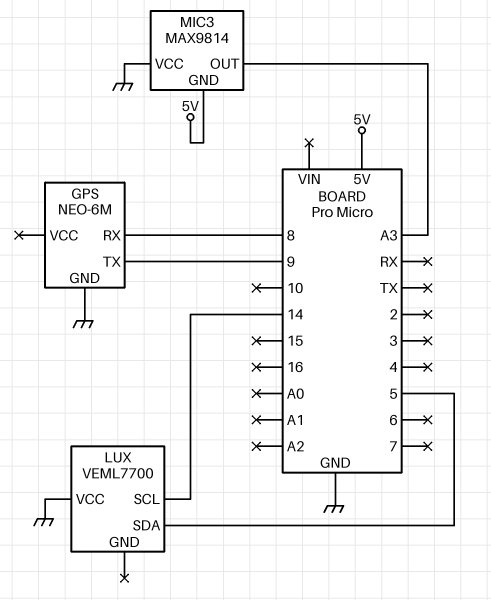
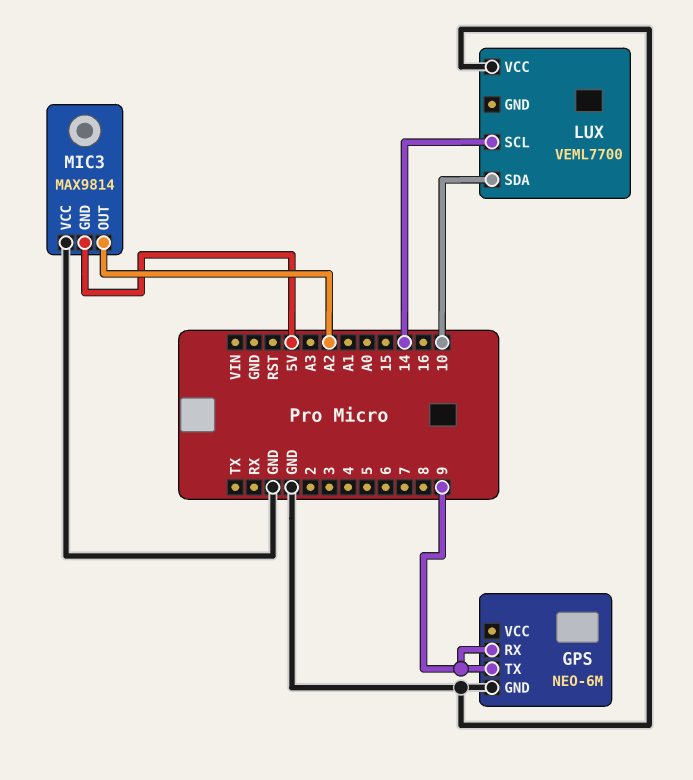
GPS pin RX: 8 -> 9
LUX pin SDA: 5 -> 10
MIC3 pin OUT: A3 -> A2

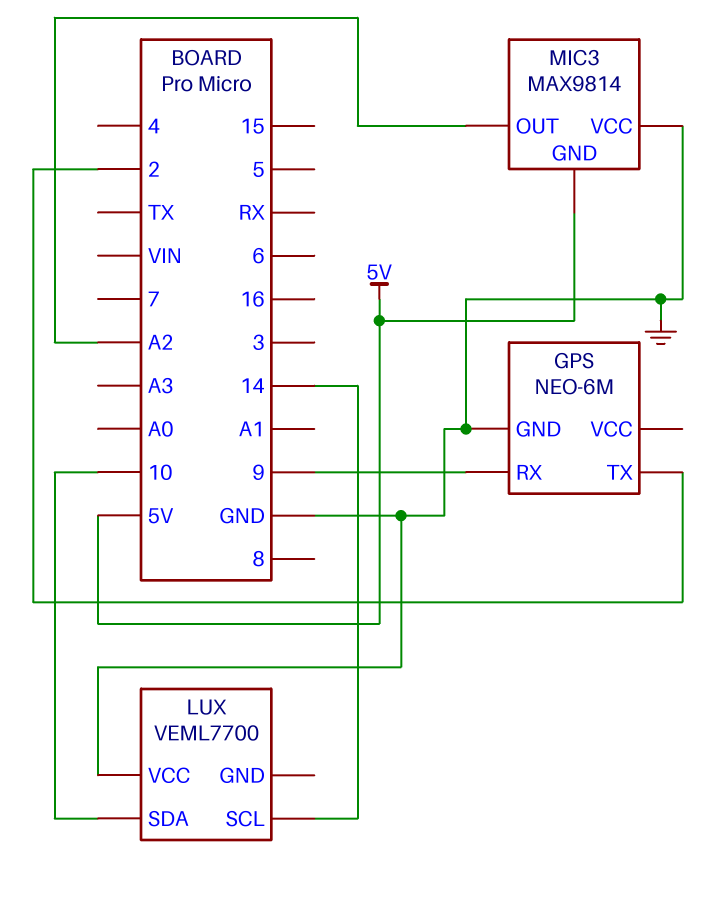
GPS pin TX: 9 -> 2

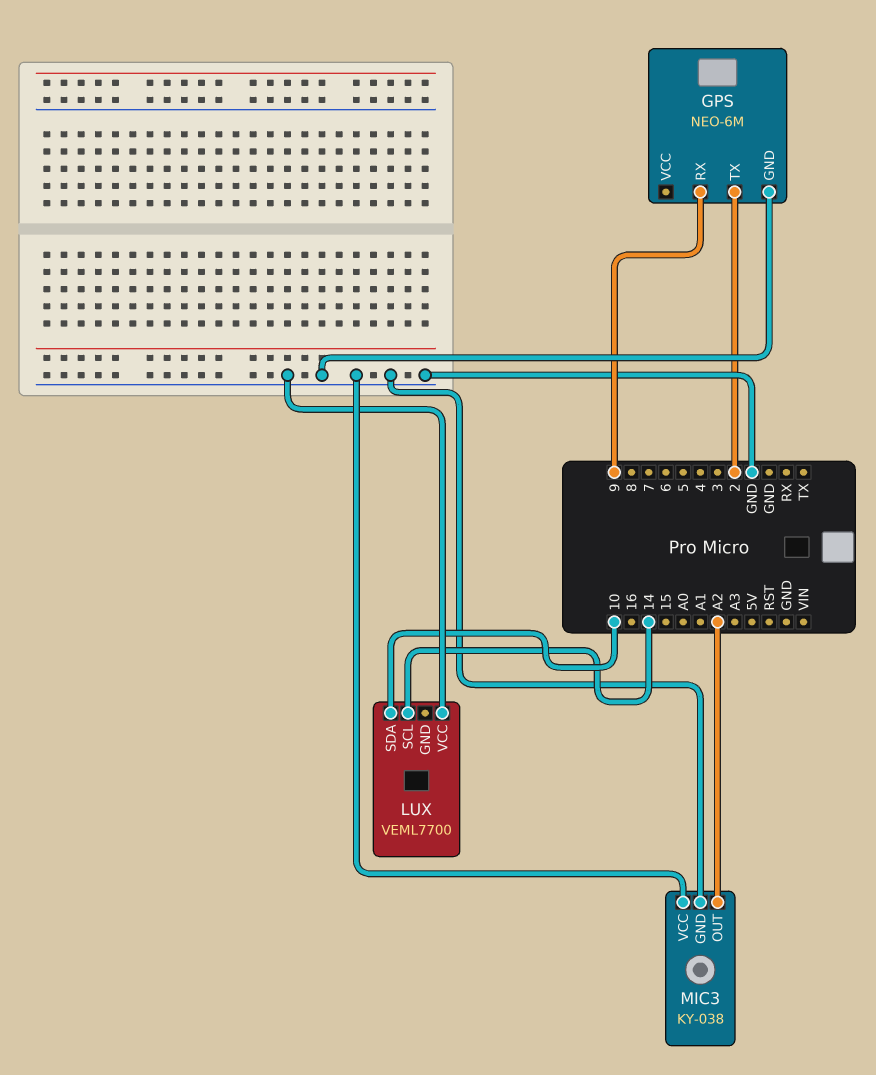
MIC3: MAX9814 -> KY-038
MIC3 pin GND: 5V -> GND

